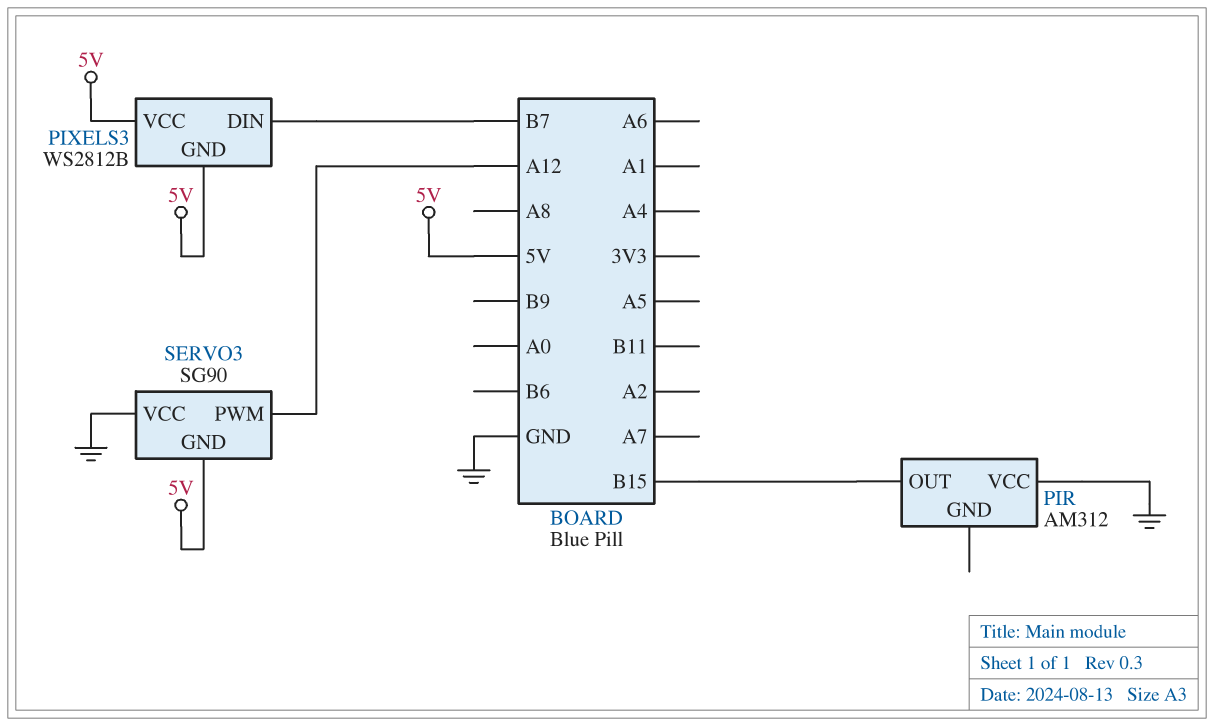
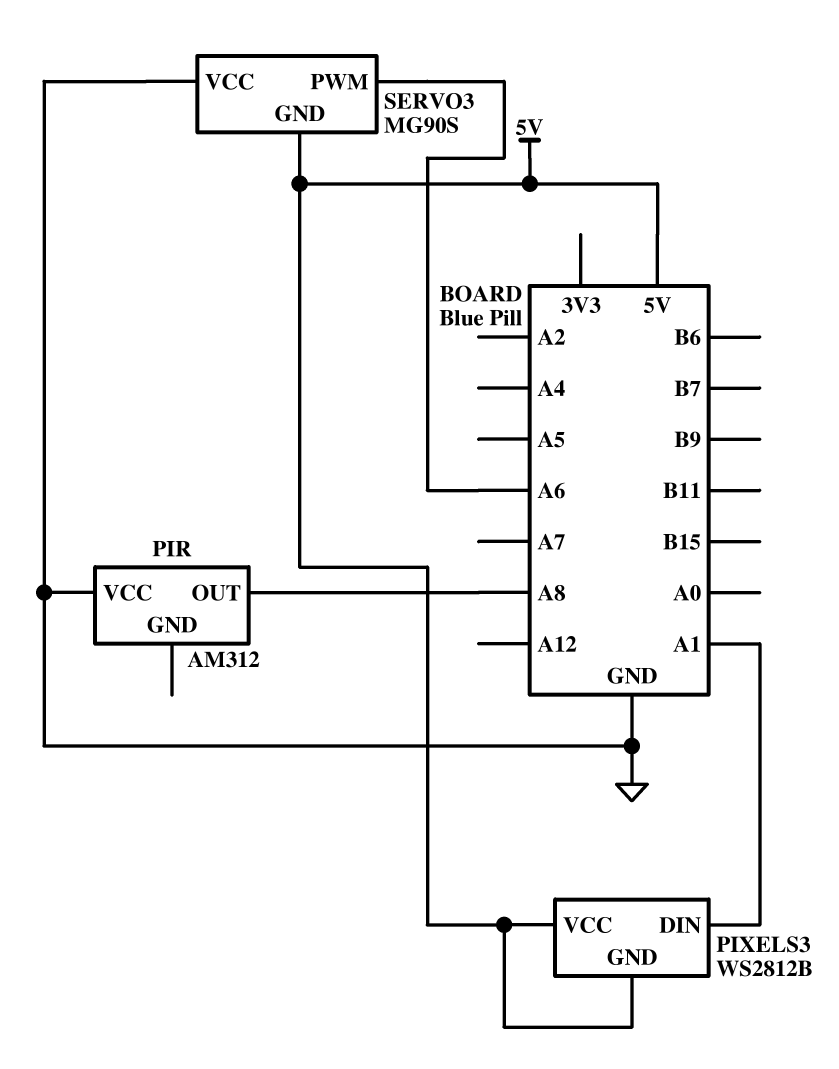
PIR pin OUT: B15 -> A8
PIXELS3 pin DIN: B7 -> A1
SERVO3: SG90 -> MG90S
SERVO3 pin PWM: A12 -> A6

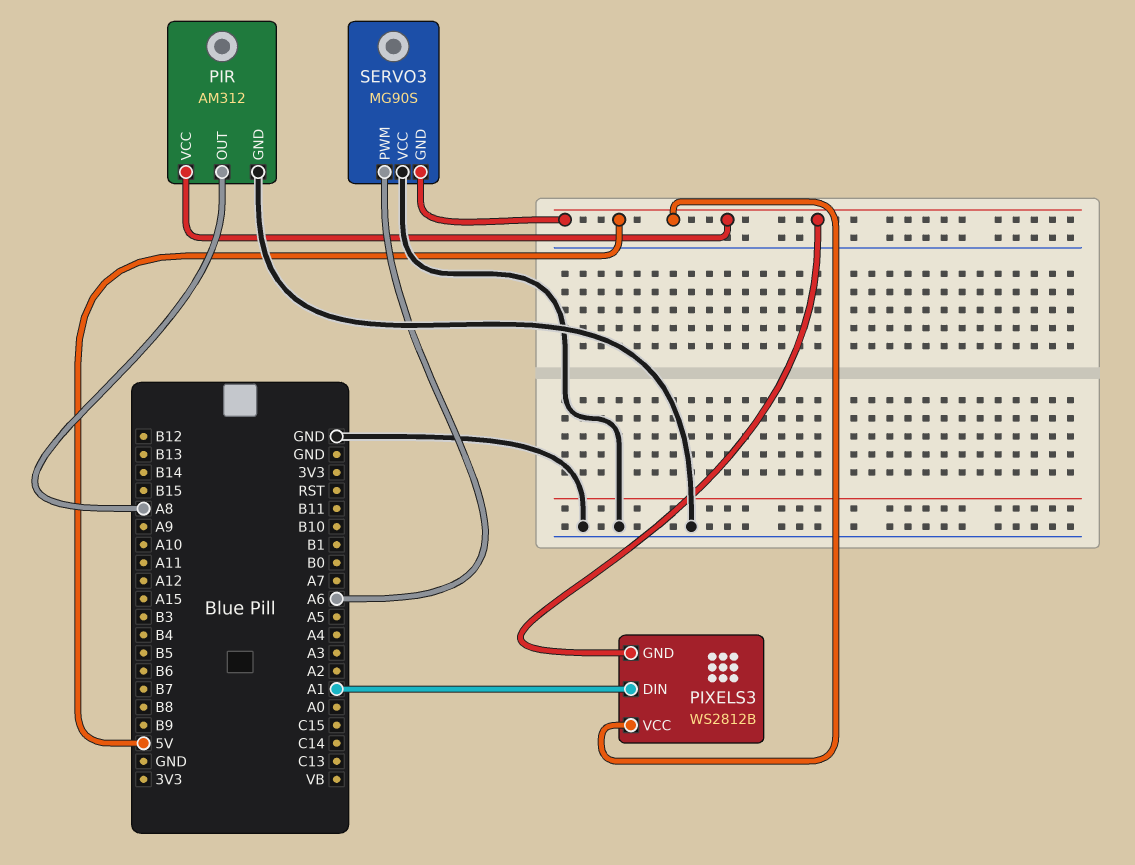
PIR pin GND: none -> GND
PIR pin VCC: GND -> 5V

